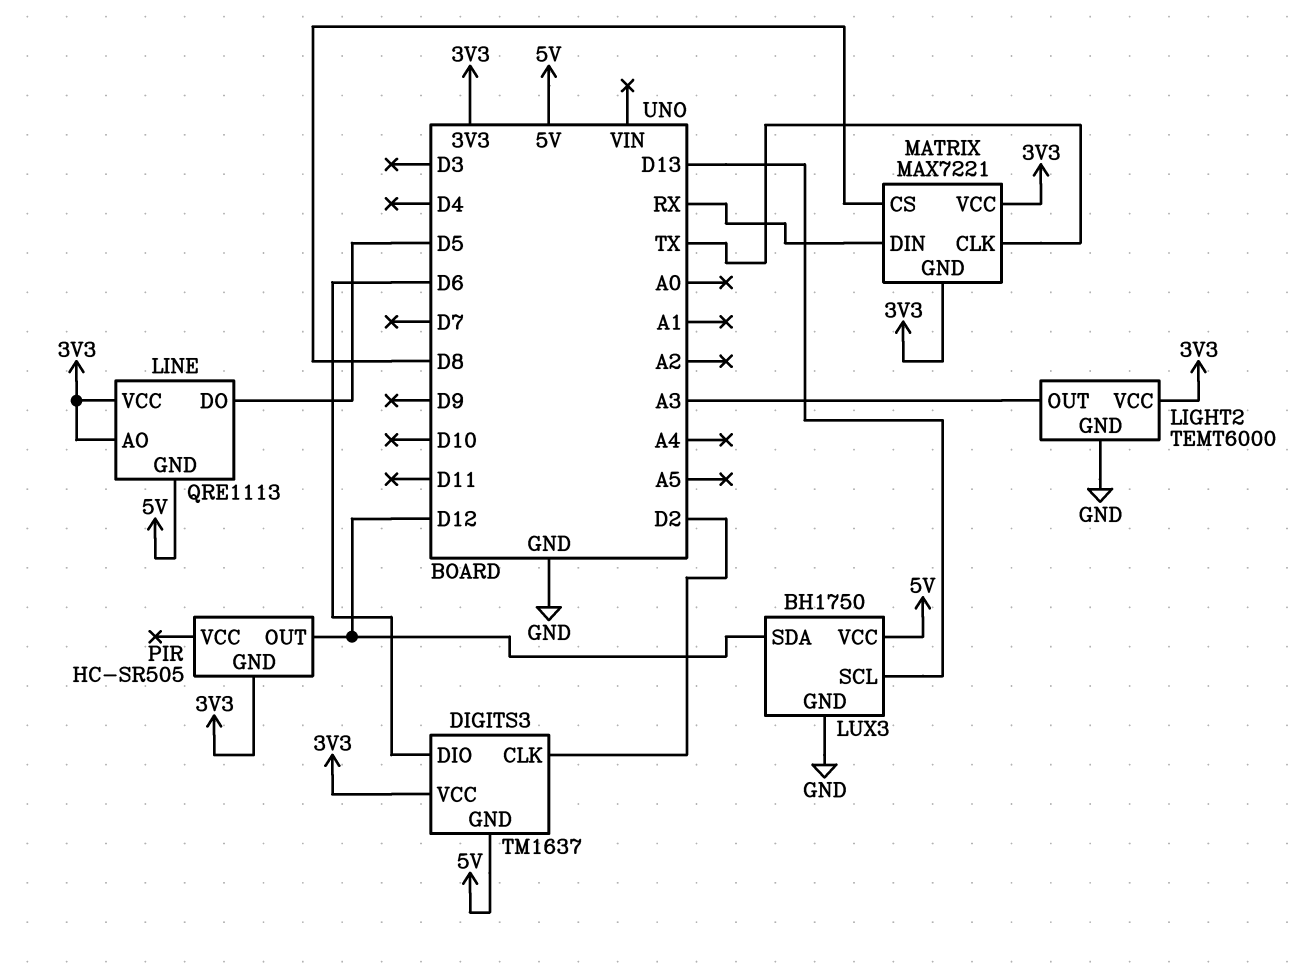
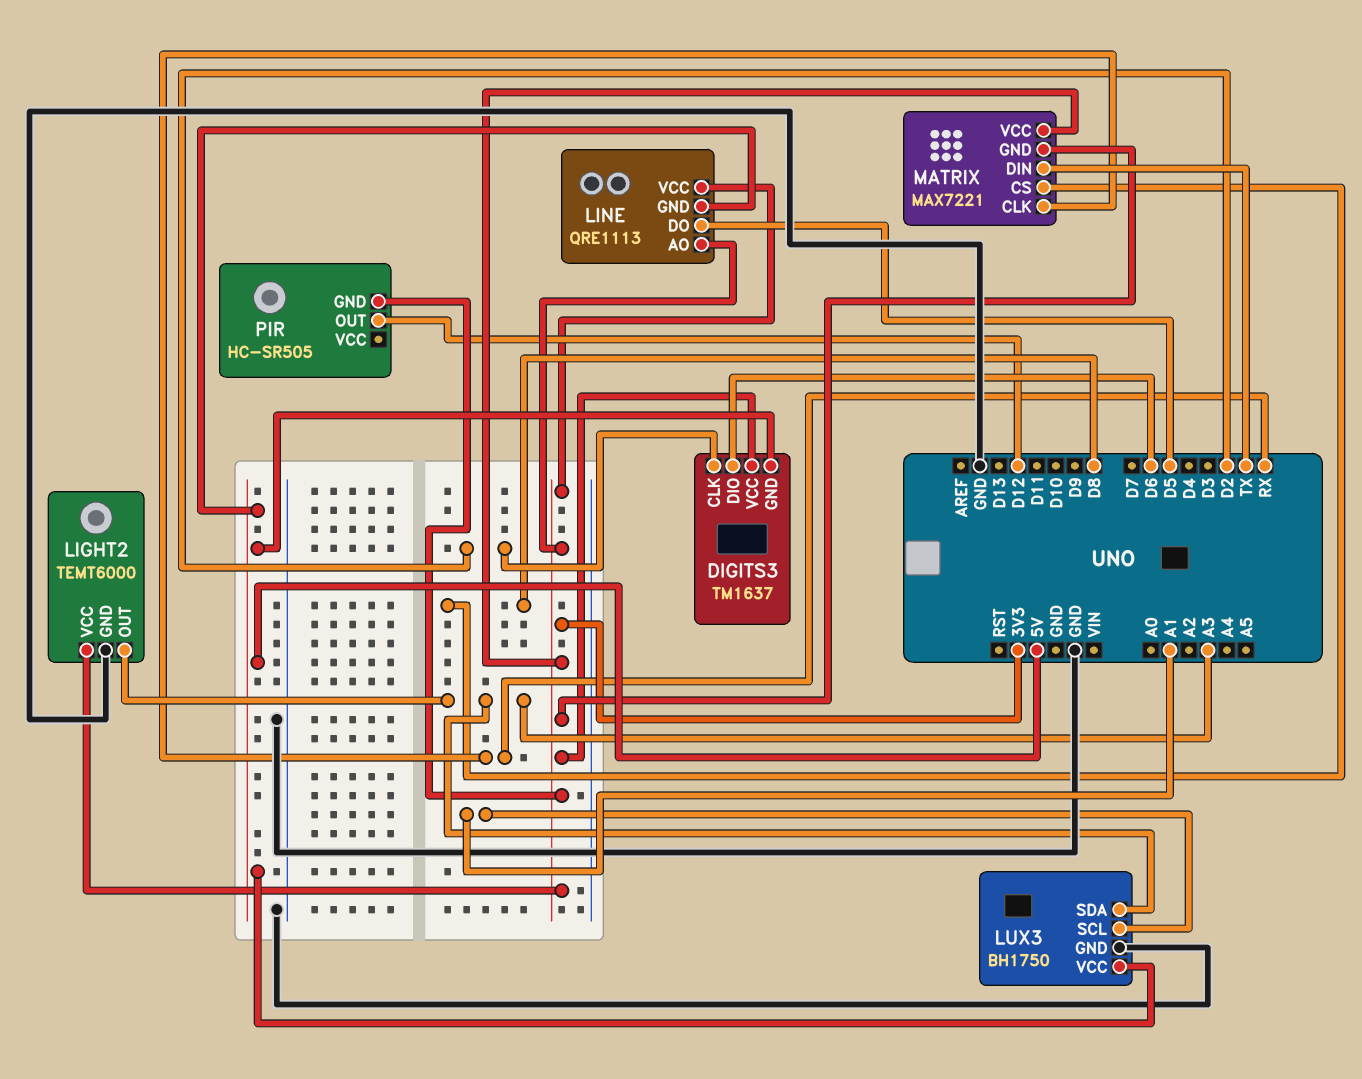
LUX3 pin SCL: D13 -> A1
LUX3 pin SDA: D12 -> A3
MATRIX pin CLK: TX -> RX
MATRIX pin DIN: RX -> TX

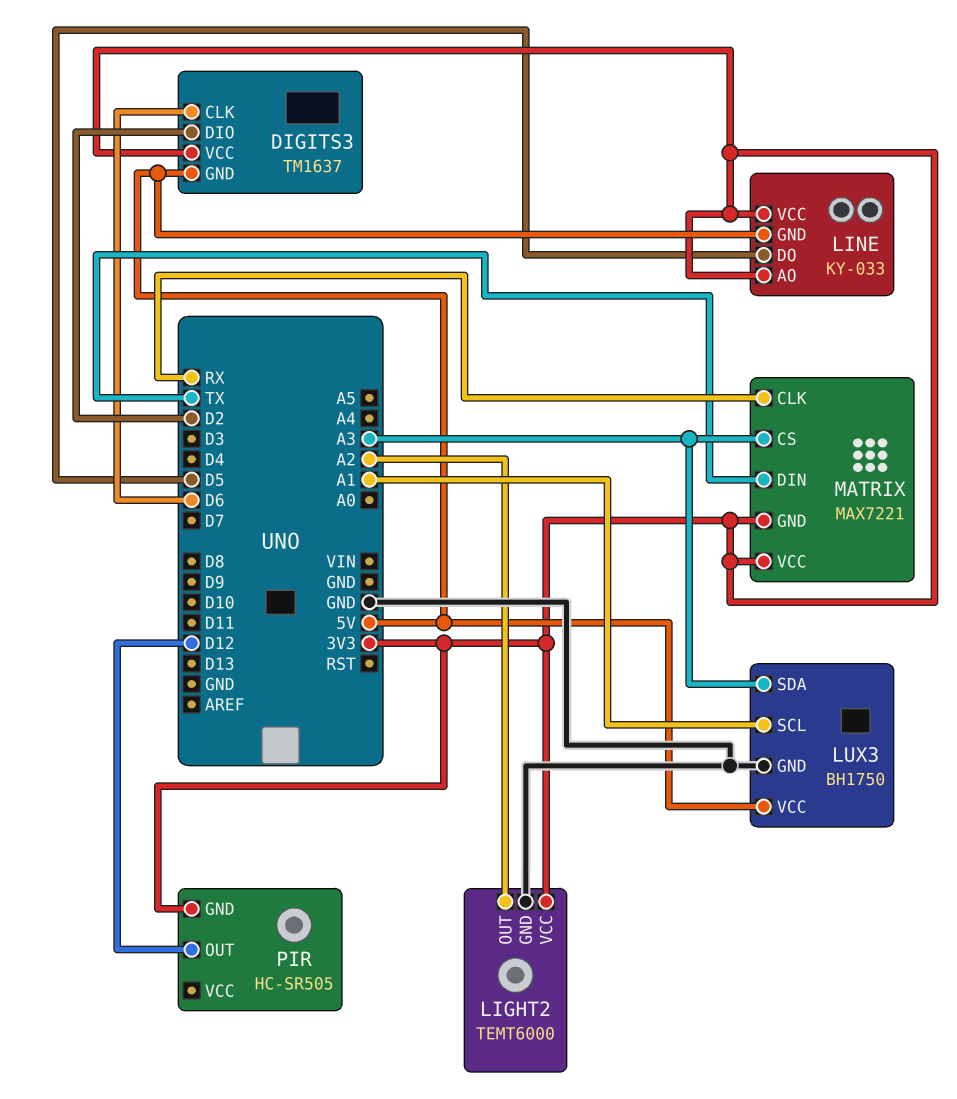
DIGITS3 pin CLK: D2 -> D6
DIGITS3 pin DIO: D6 -> D2
LIGHT2 pin OUT: A3 -> A2
LINE: QRE1113 -> KY-033
MATRIX pin CS: D8 -> A3

